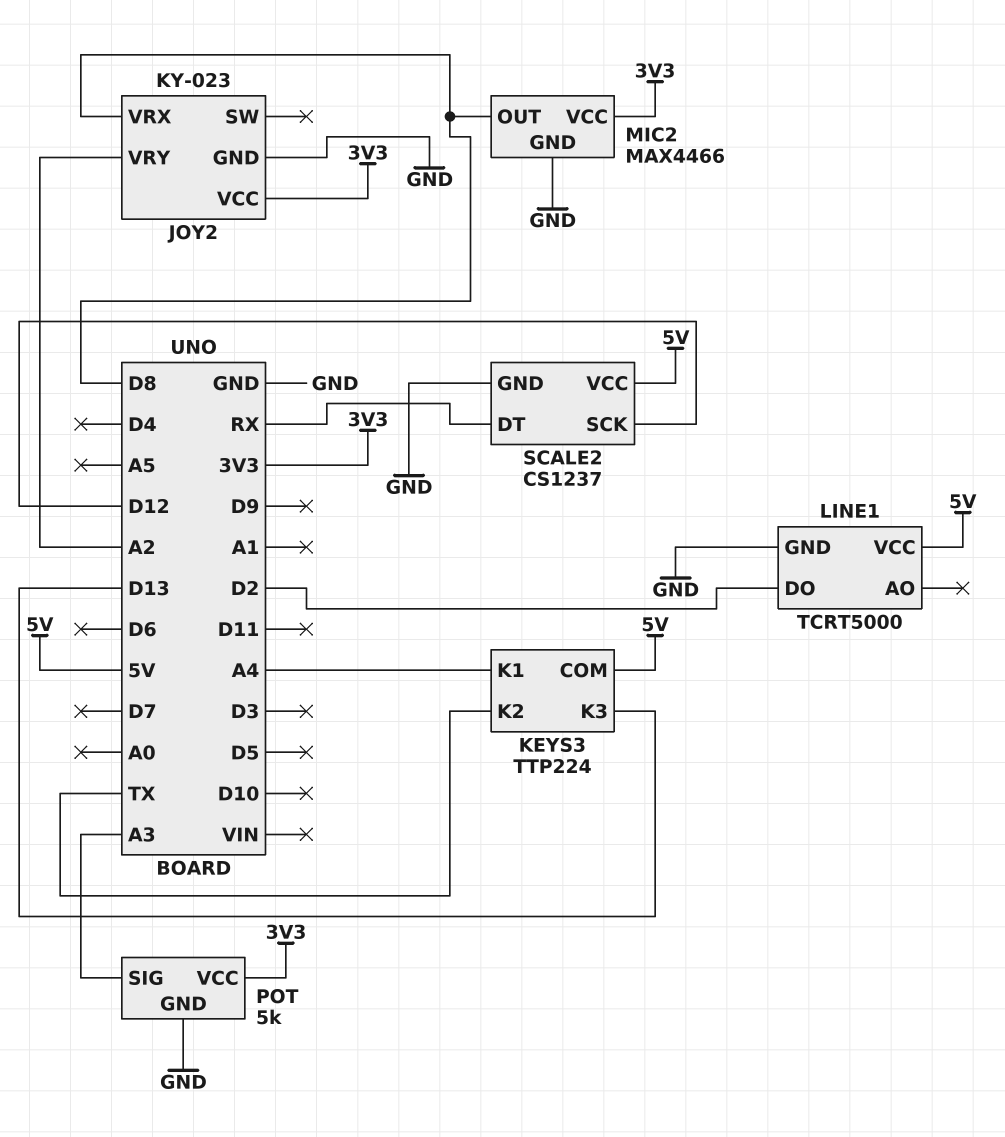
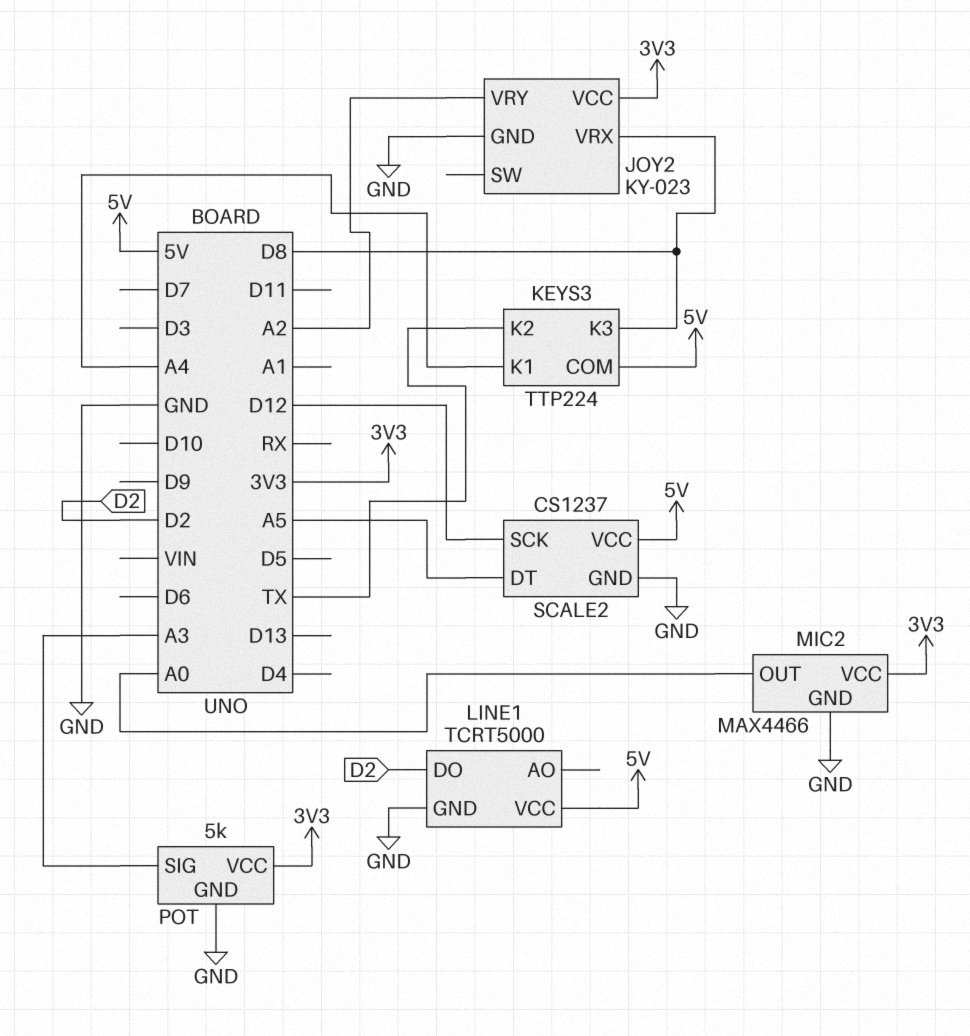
KEYS3 pin K3: D13 -> D8
MIC2 pin OUT: D8 -> A0
SCALE2 pin DT: RX -> A5

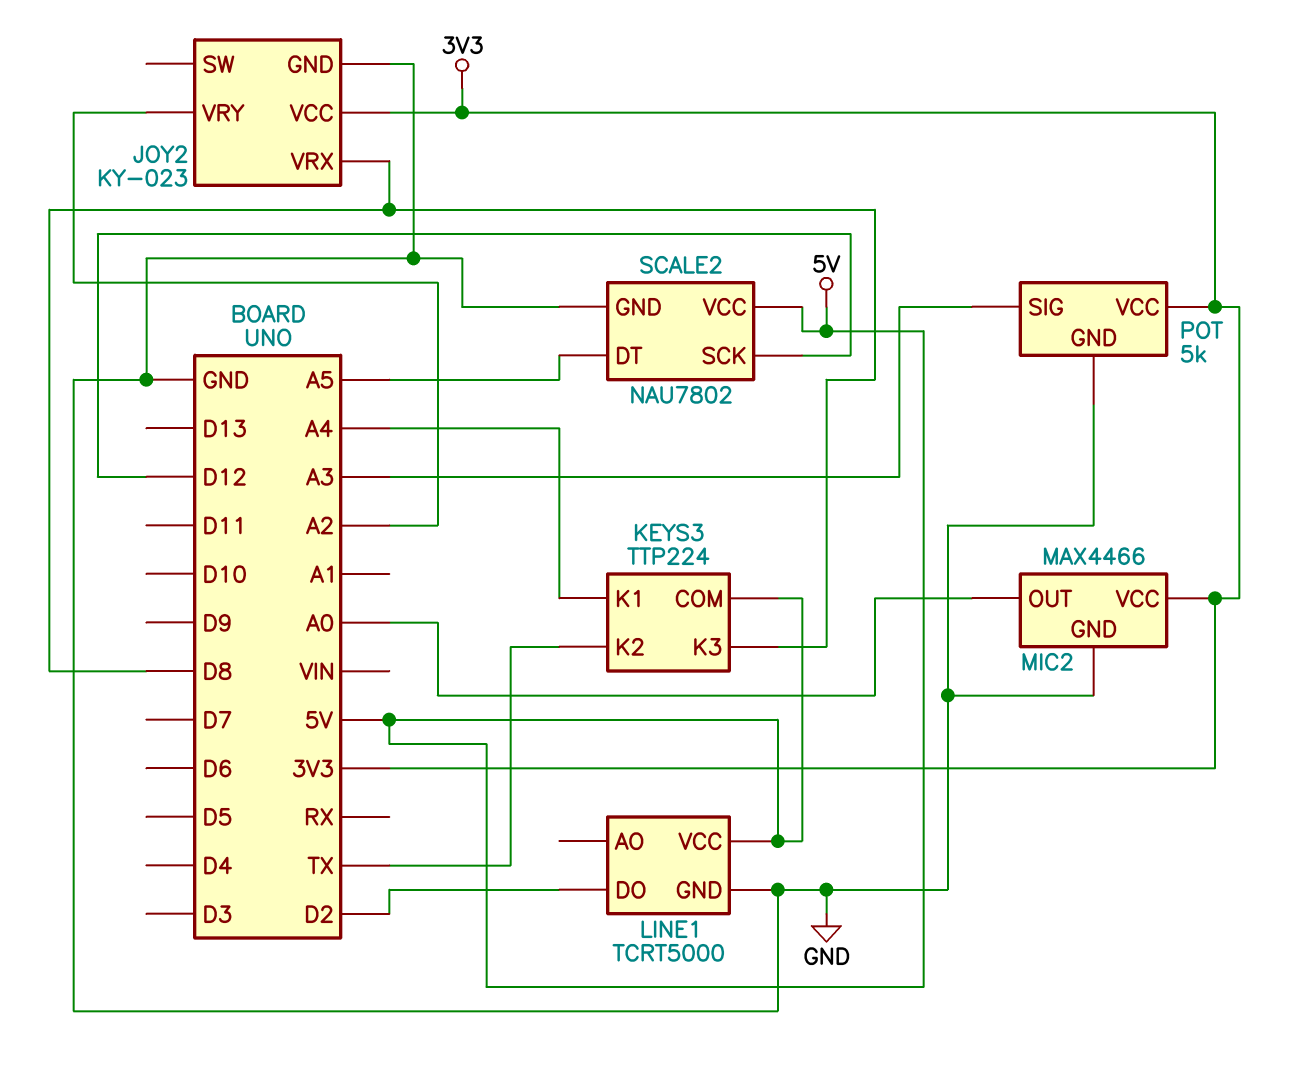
SCALE2: CS1237 -> NAU7802

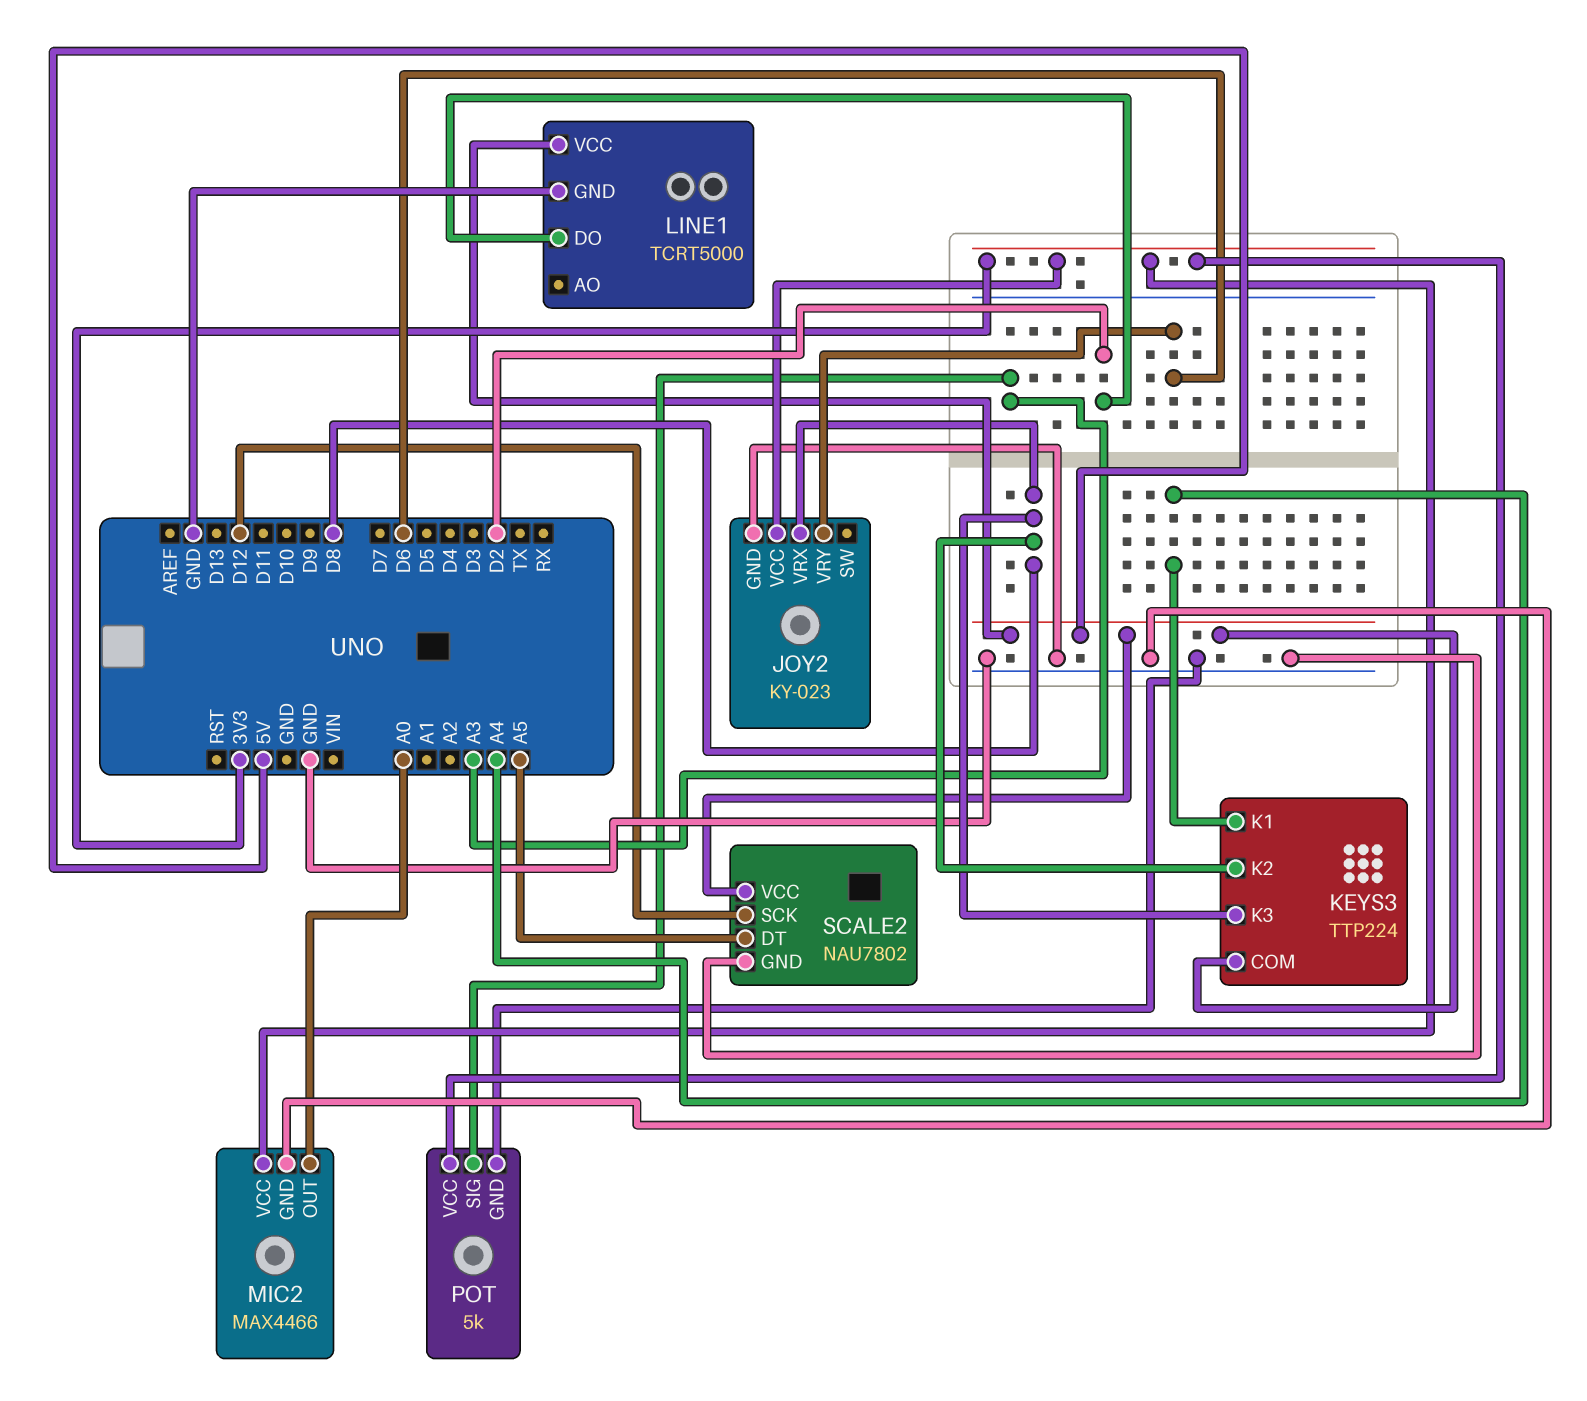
JOY2 pin VRY: A2 -> D6
KEYS3 pin K2: TX -> D8

